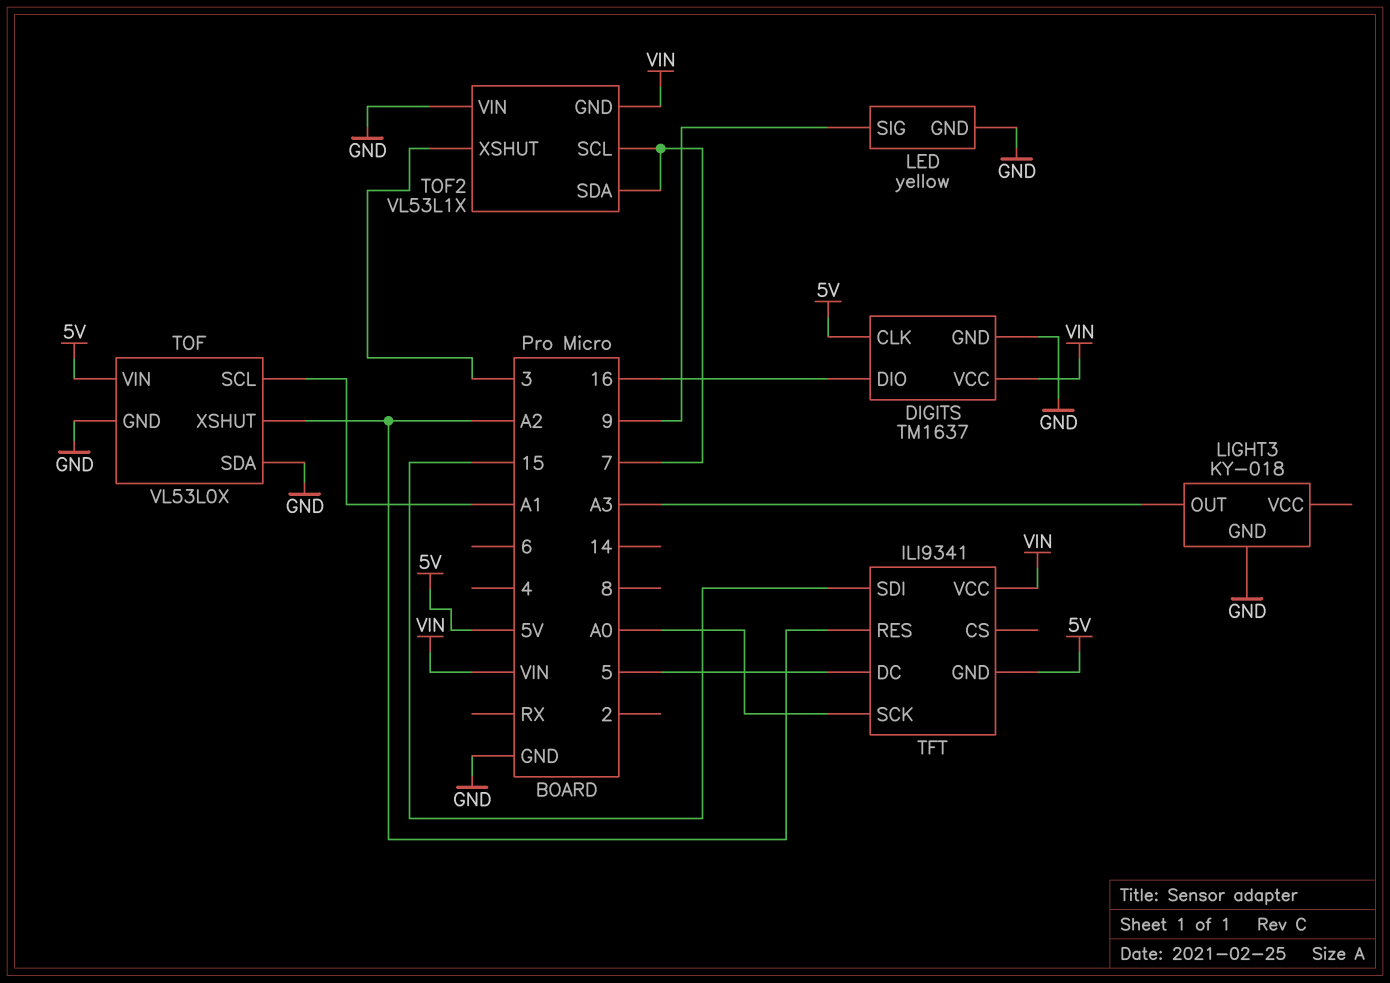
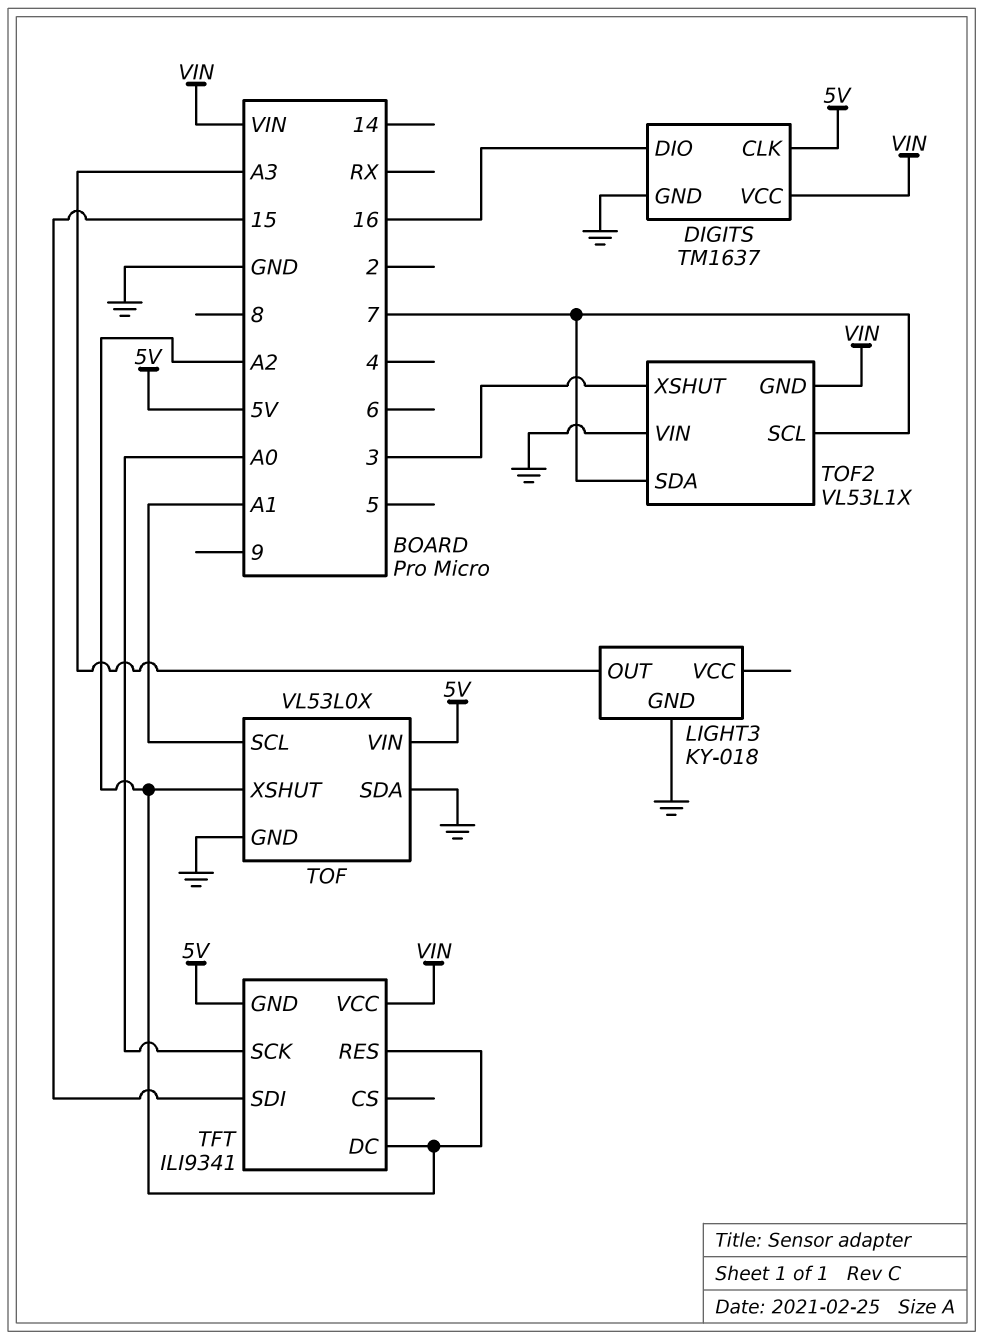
LED: yellow -> none
LED pin GND: GND -> none
LED pin SIG: 9 -> none
TFT pin DC: 5 -> A2

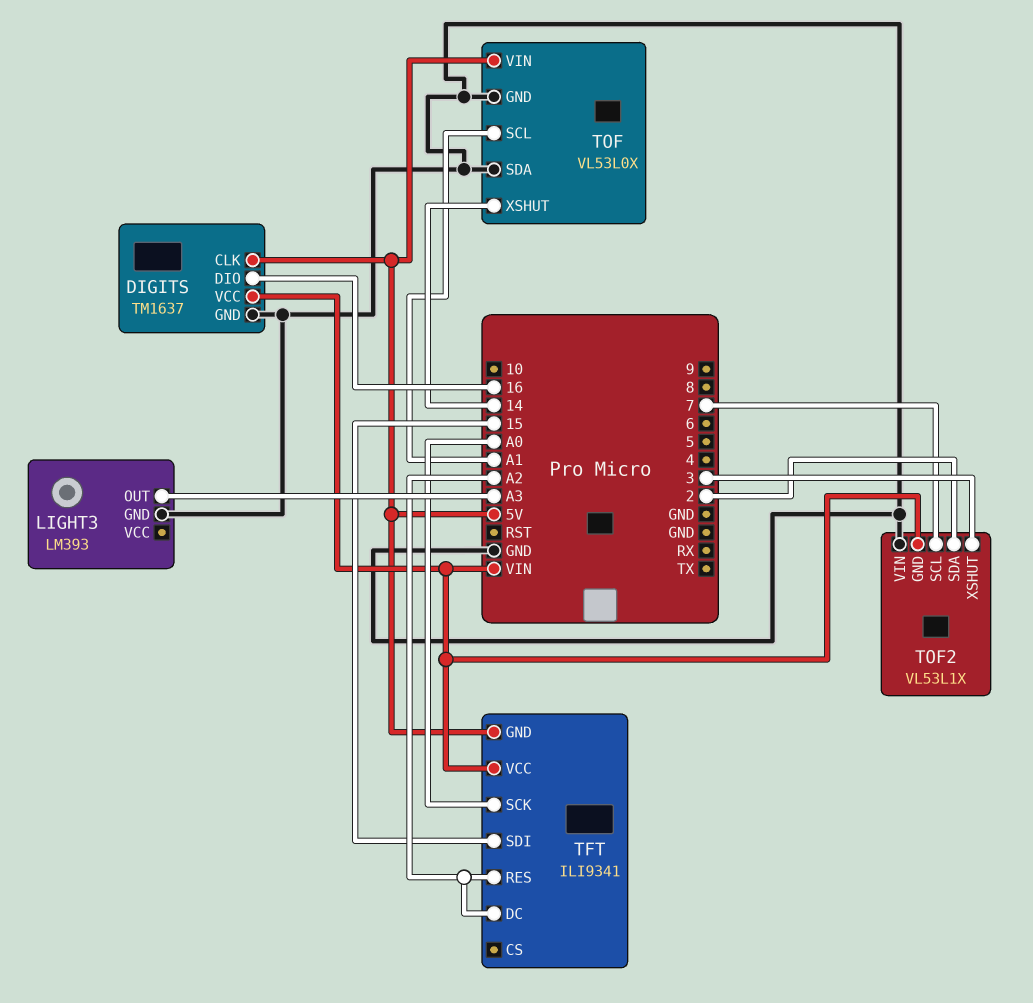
LIGHT3: KY-018 -> LM393
TOF pin XSHUT: A2 -> 14
TOF2 pin SDA: 7 -> 2

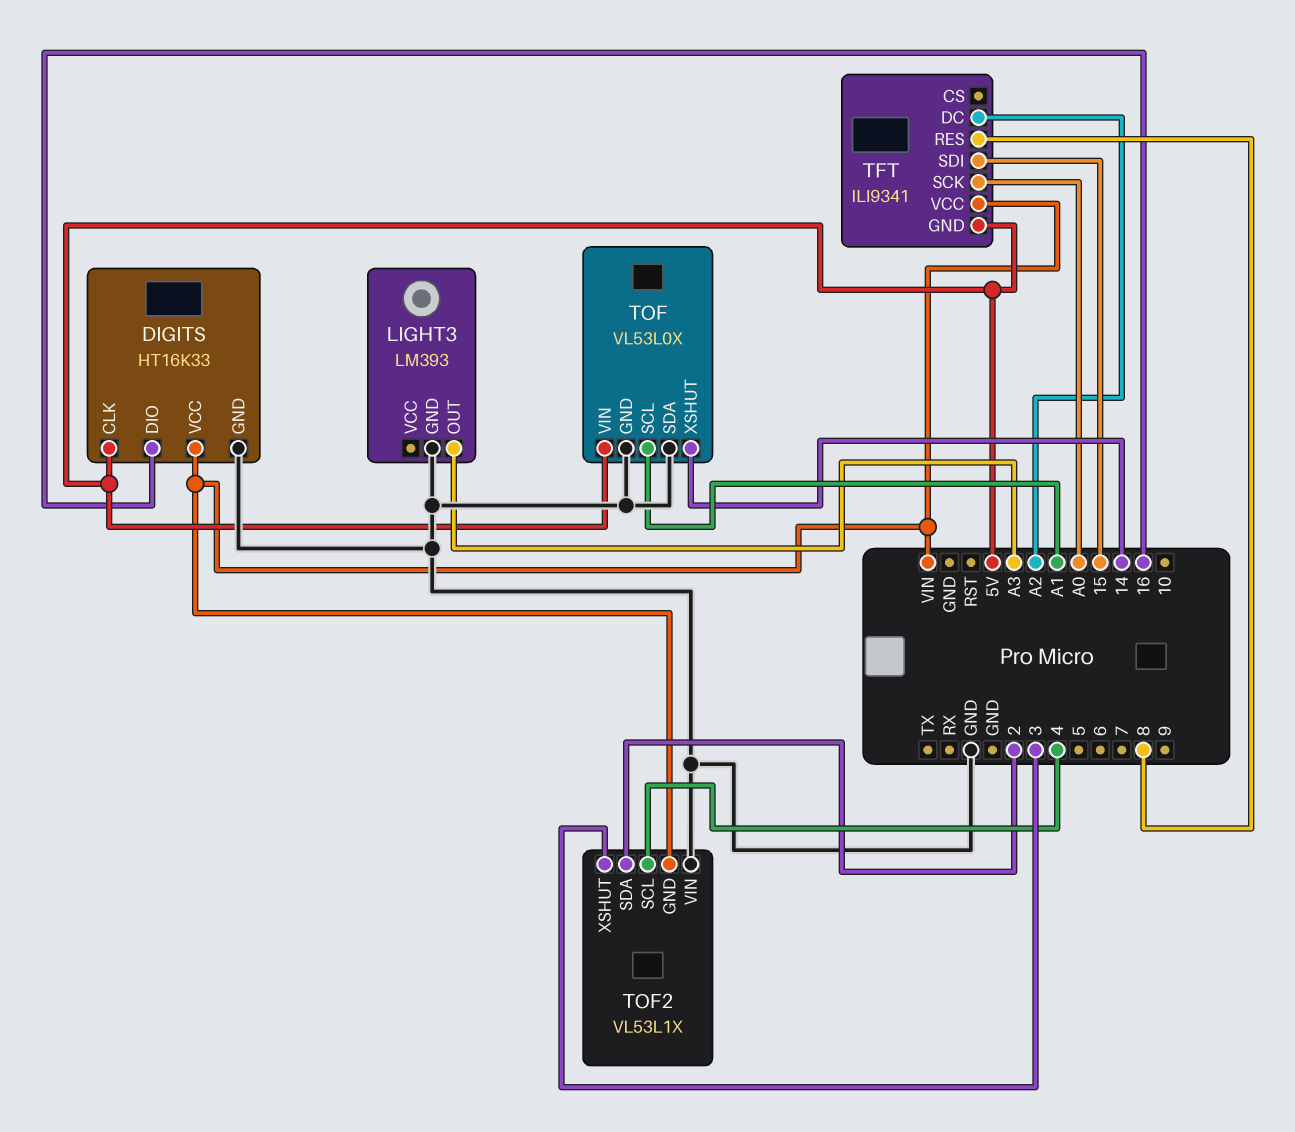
DIGITS: TM1637 -> HT16K33
TFT pin RES: A2 -> 8
TOF2 pin SCL: 7 -> 4

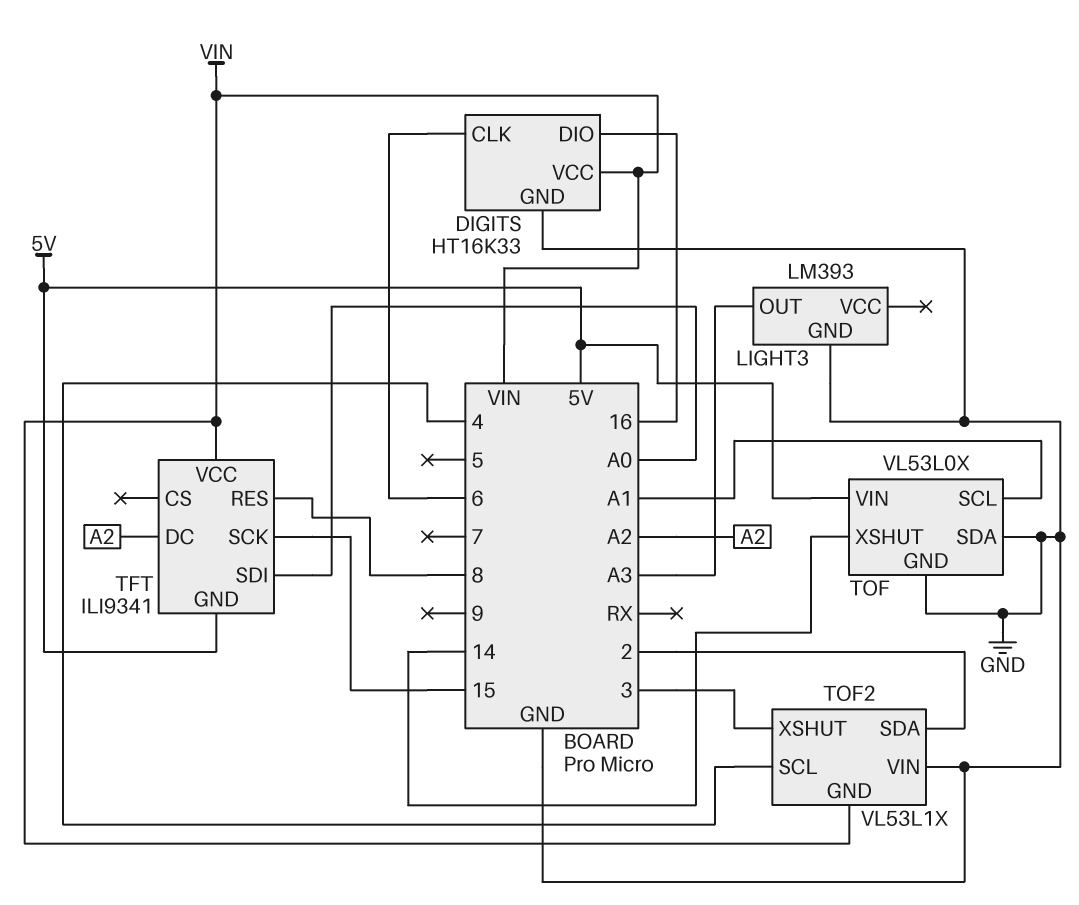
DIGITS pin CLK: 5V -> 6
TFT pin SCK: A0 -> 15
TFT pin SDI: 15 -> A0

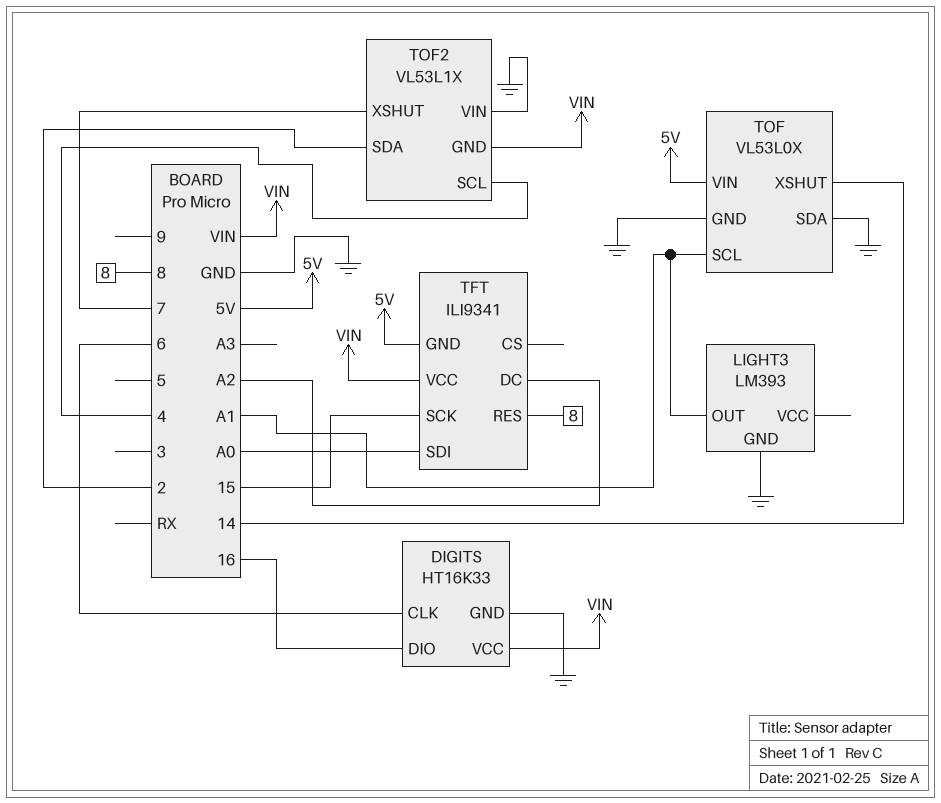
LIGHT3 pin OUT: A3 -> A1
TOF2 pin XSHUT: 3 -> 7

